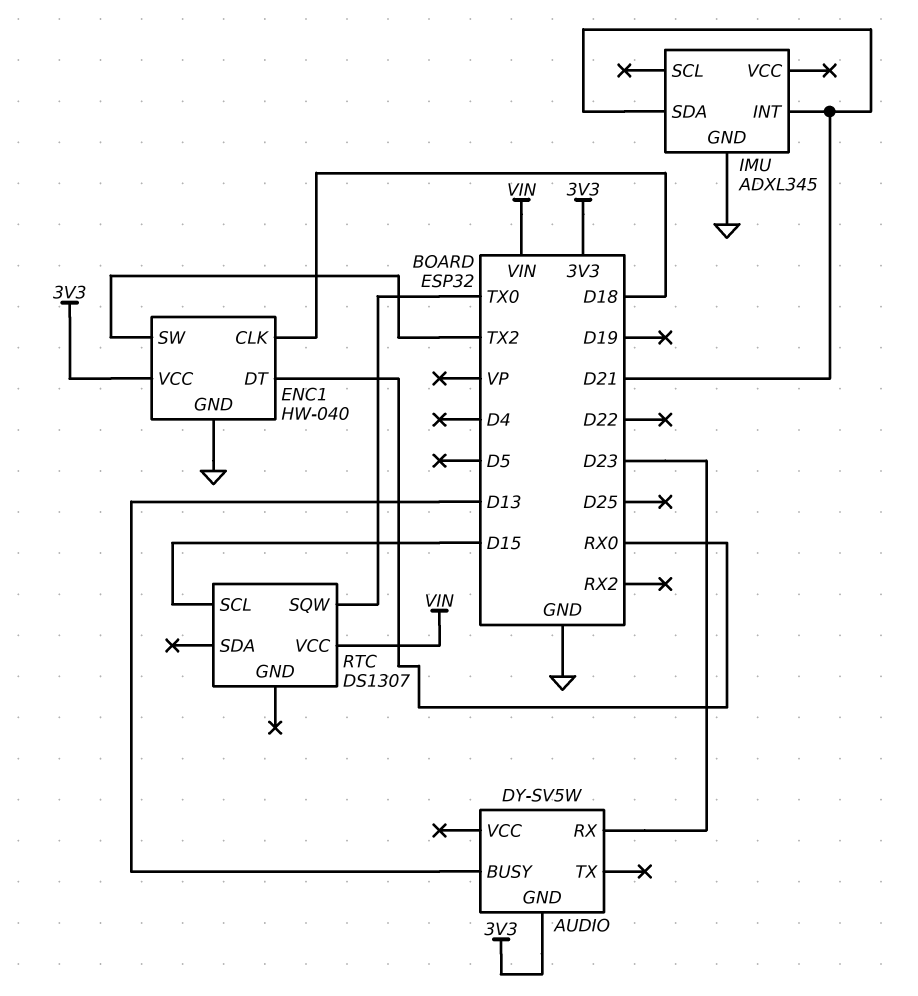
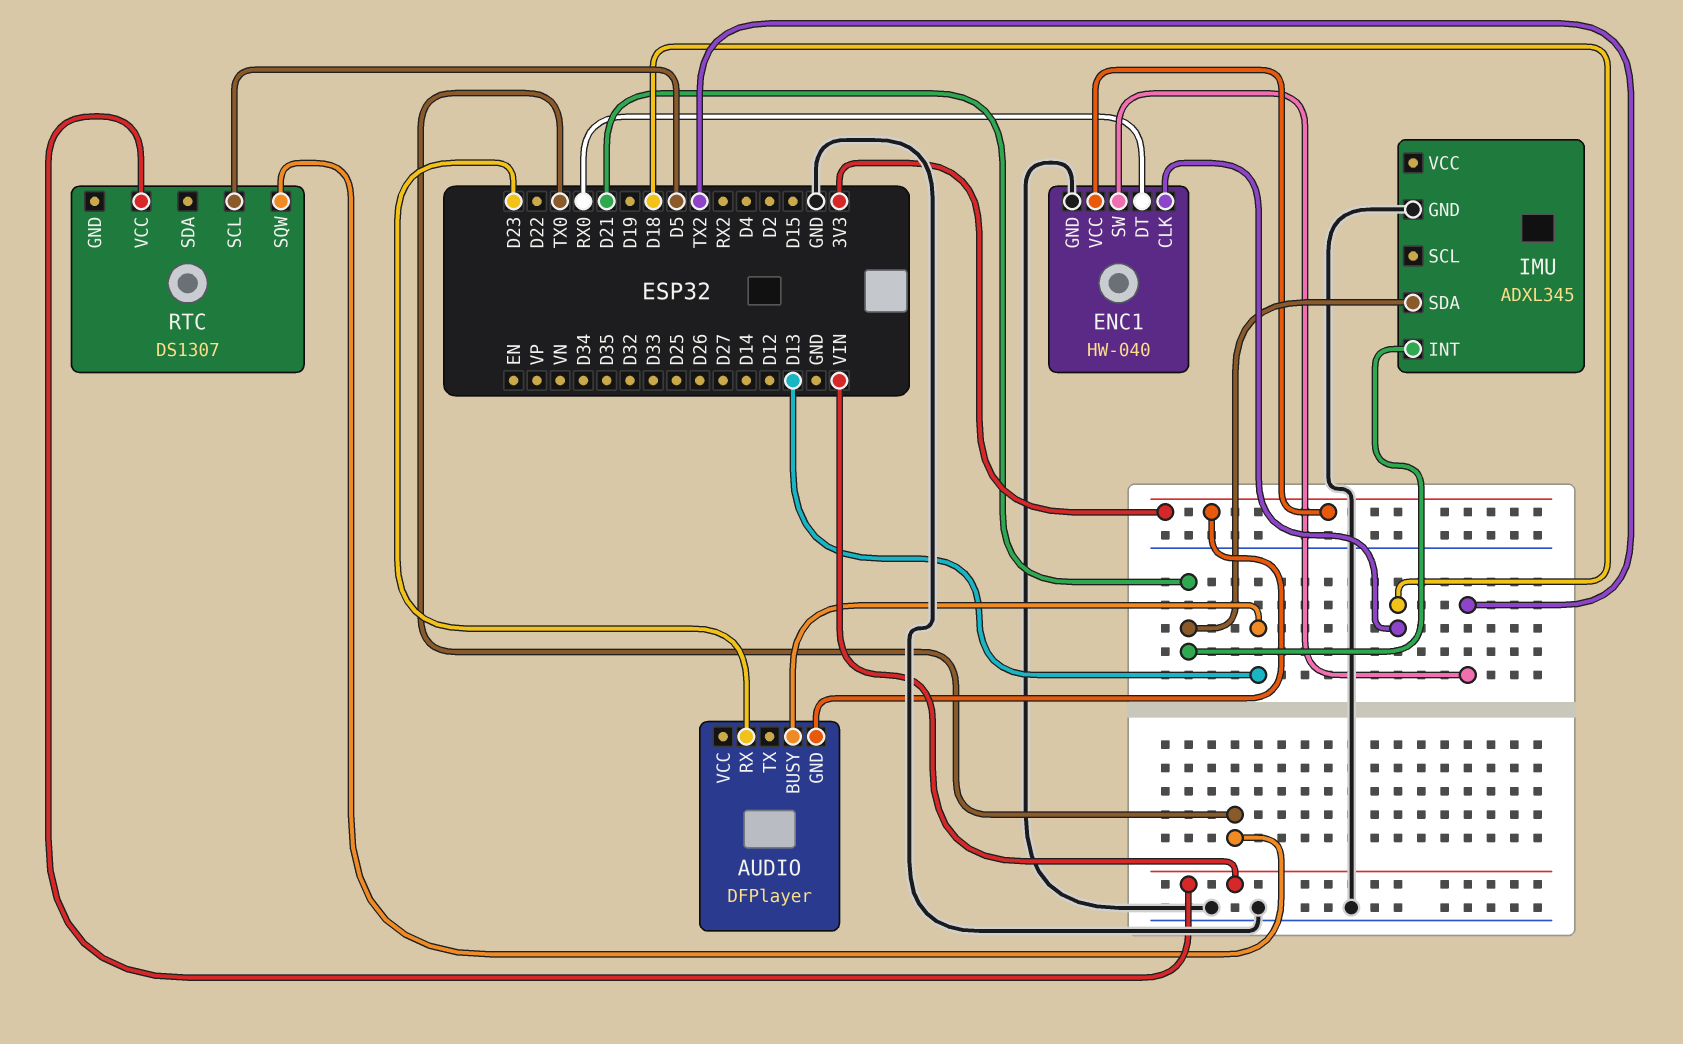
AUDIO: DY-SV5W -> DFPlayer
RTC pin SCL: D15 -> D5

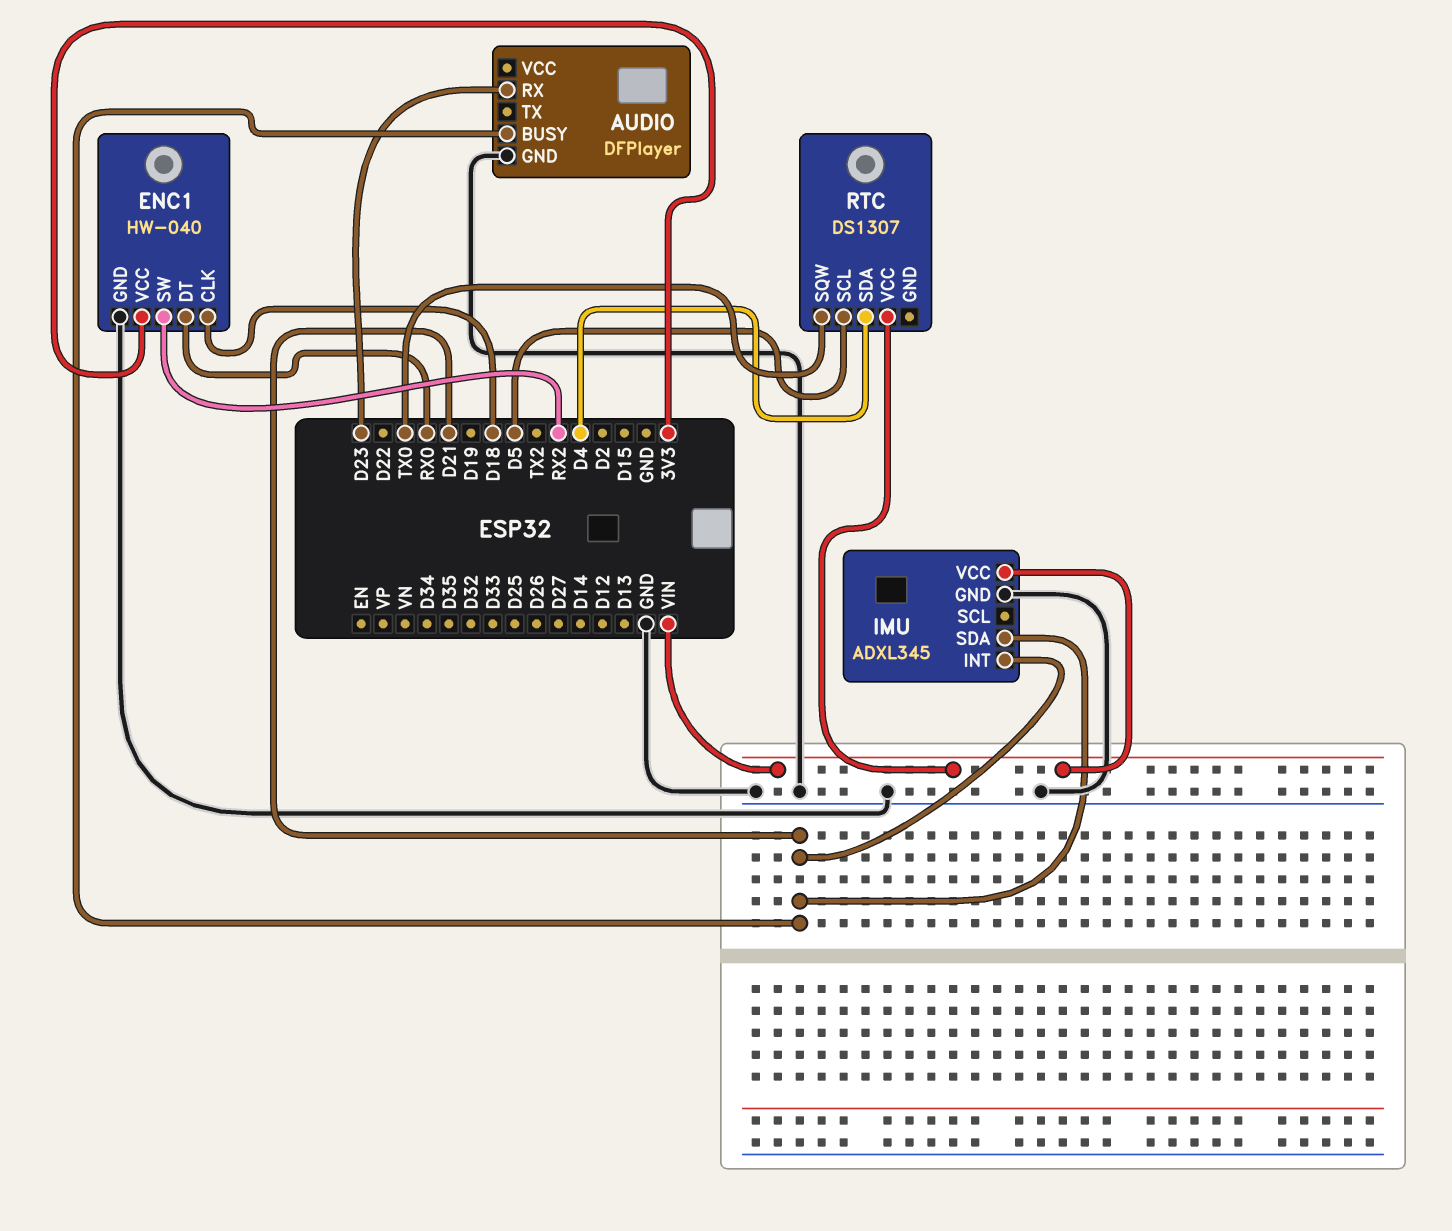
AUDIO pin BUSY: D13 -> D21
AUDIO pin GND: 3V3 -> GND
ENC1 pin SW: TX2 -> RX2
IMU pin VCC: none -> VIN
RTC pin SDA: none -> D4

